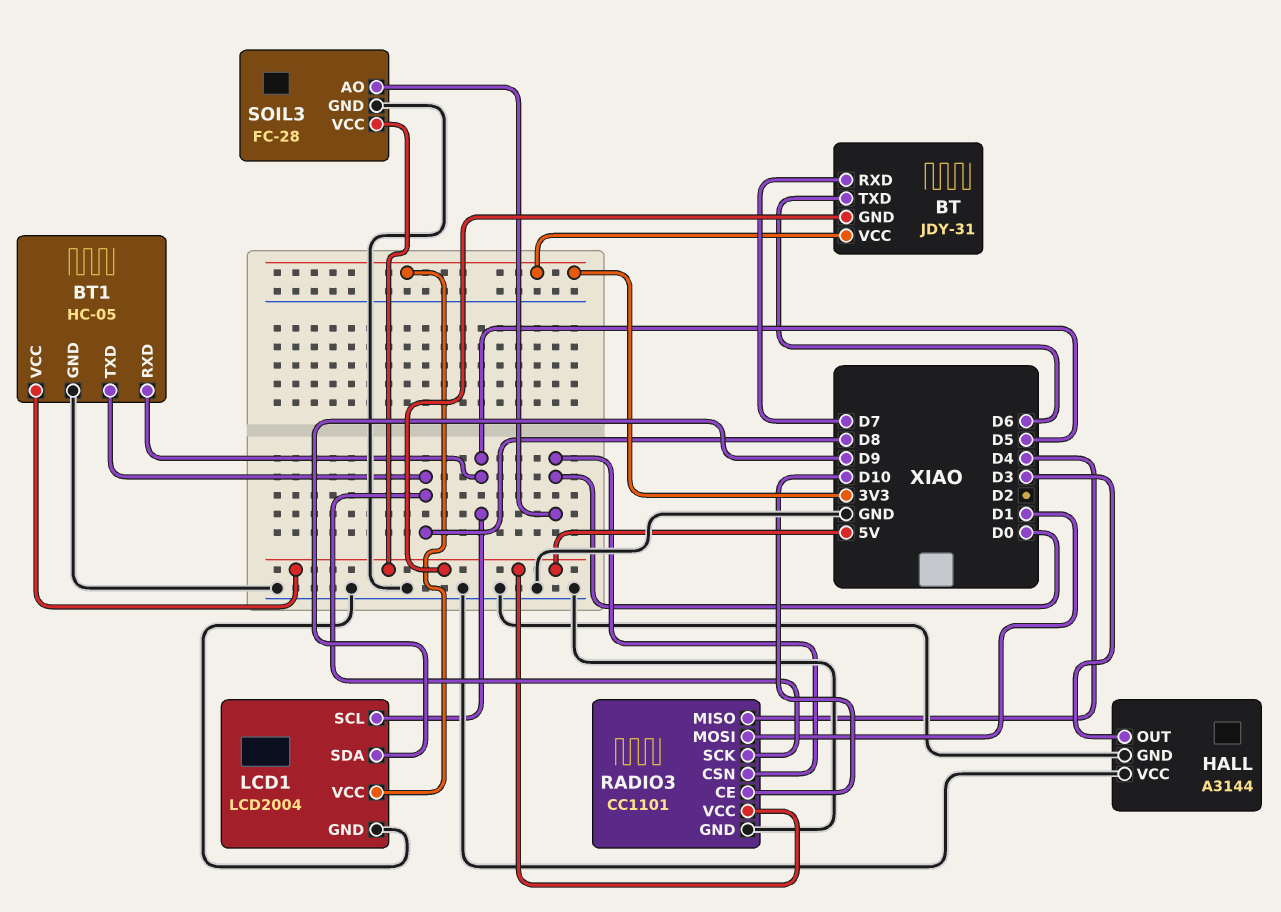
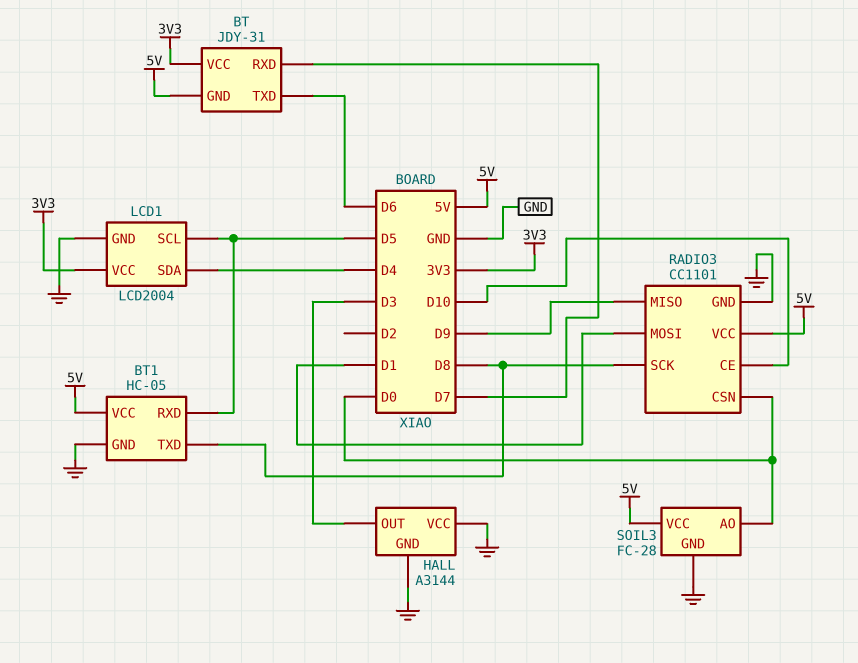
LCD1 pin SDA: D9 -> D4
RADIO3 pin MISO: D4 -> D9

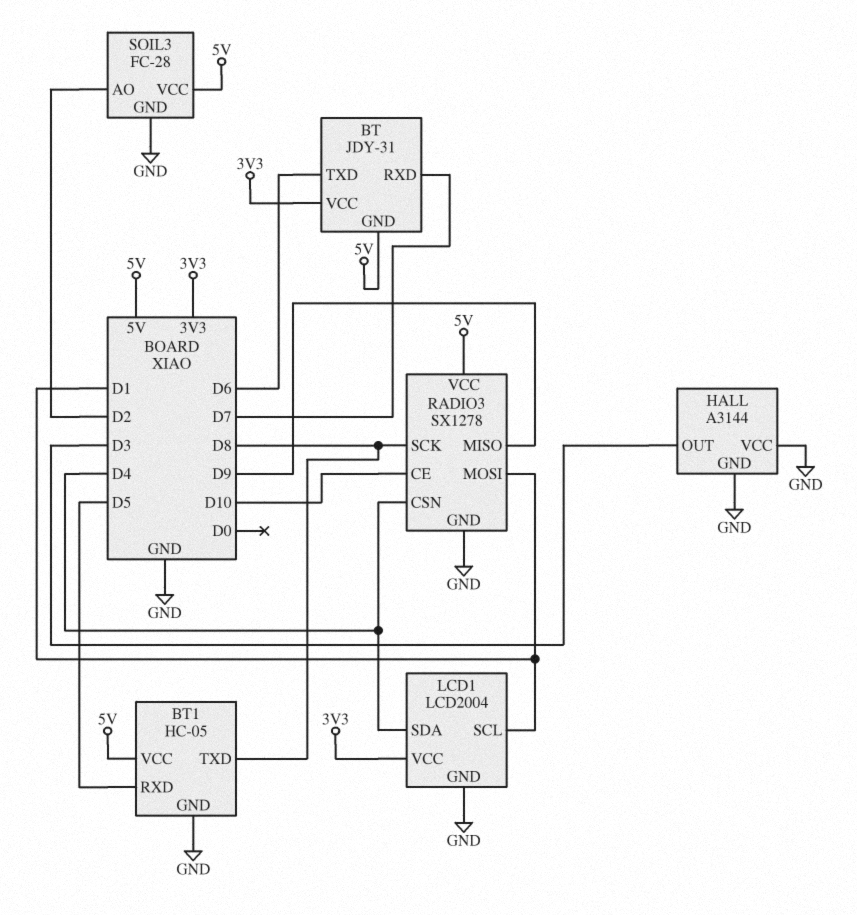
LCD1 pin SCL: D5 -> D1
RADIO3: CC1101 -> SX1278
RADIO3 pin CSN: D0 -> D4
SOIL3 pin AO: D0 -> D2

